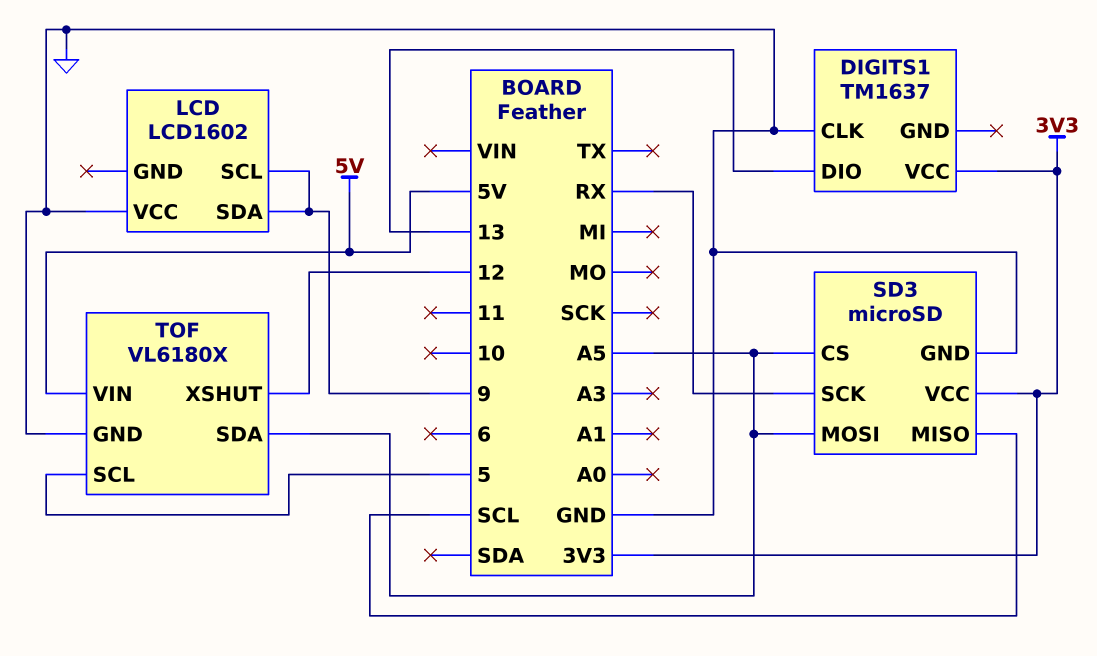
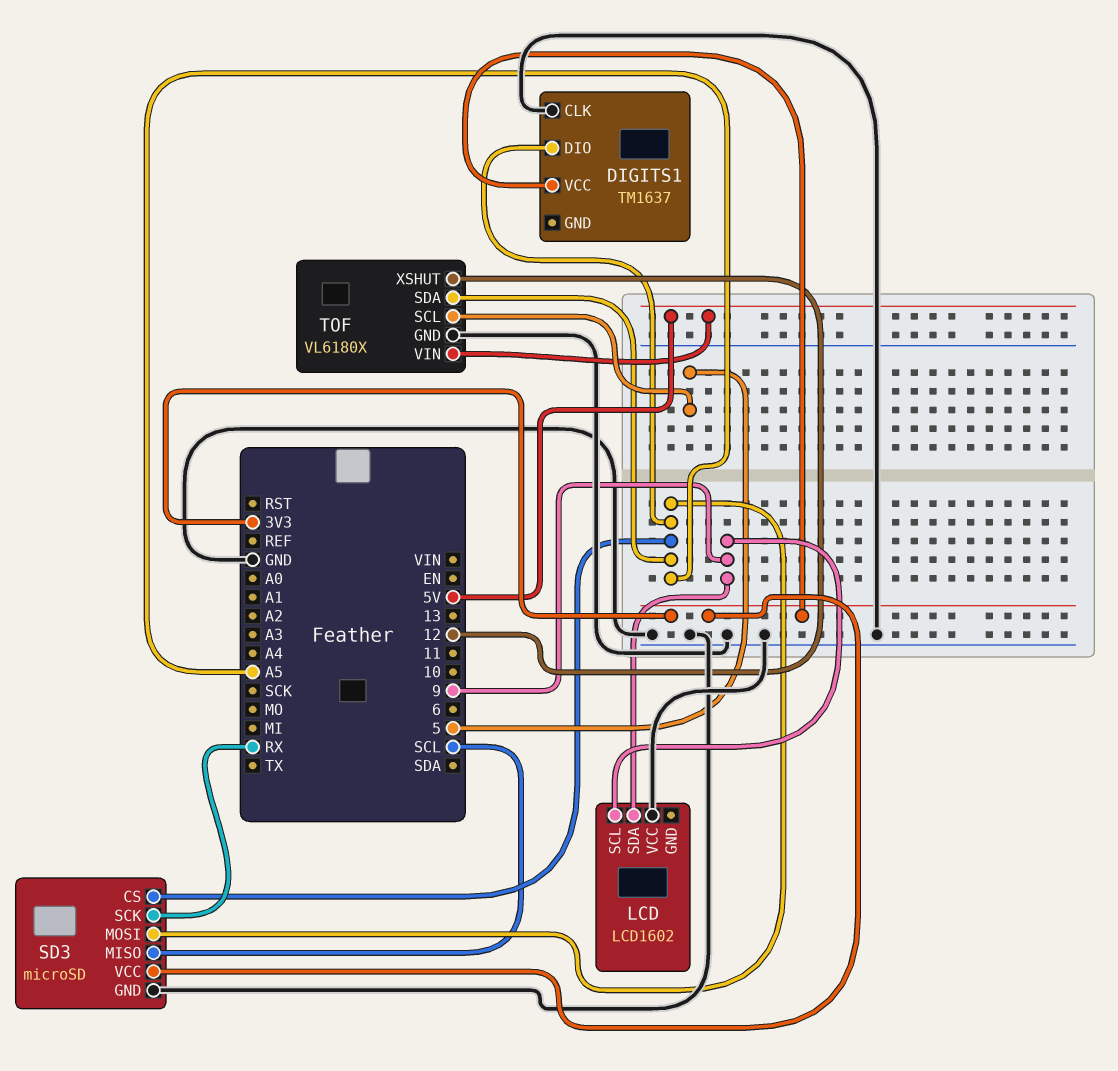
DIGITS1 pin DIO: 13 -> A5

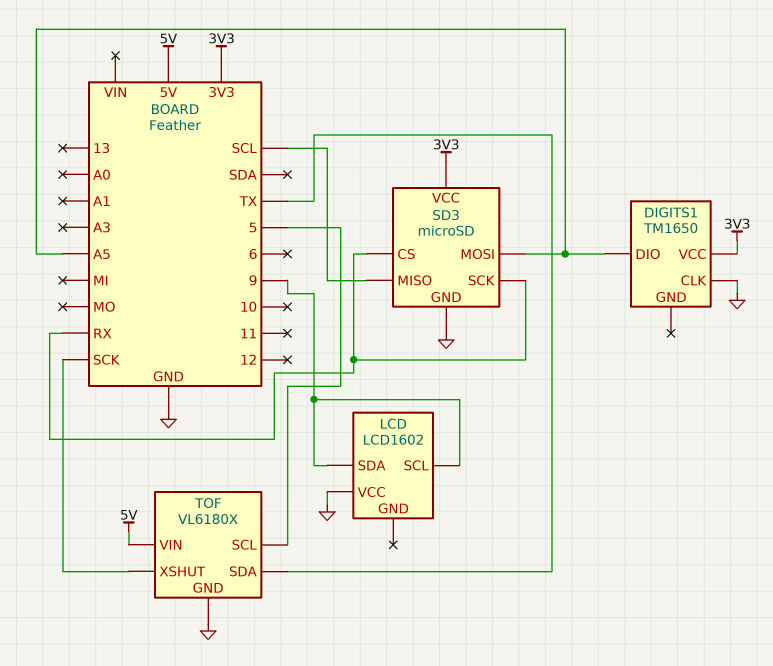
DIGITS1: TM1637 -> TM1650
SD3 pin CS: A5 -> RX
TOF pin SDA: A5 -> TX
TOF pin XSHUT: 12 -> SCK

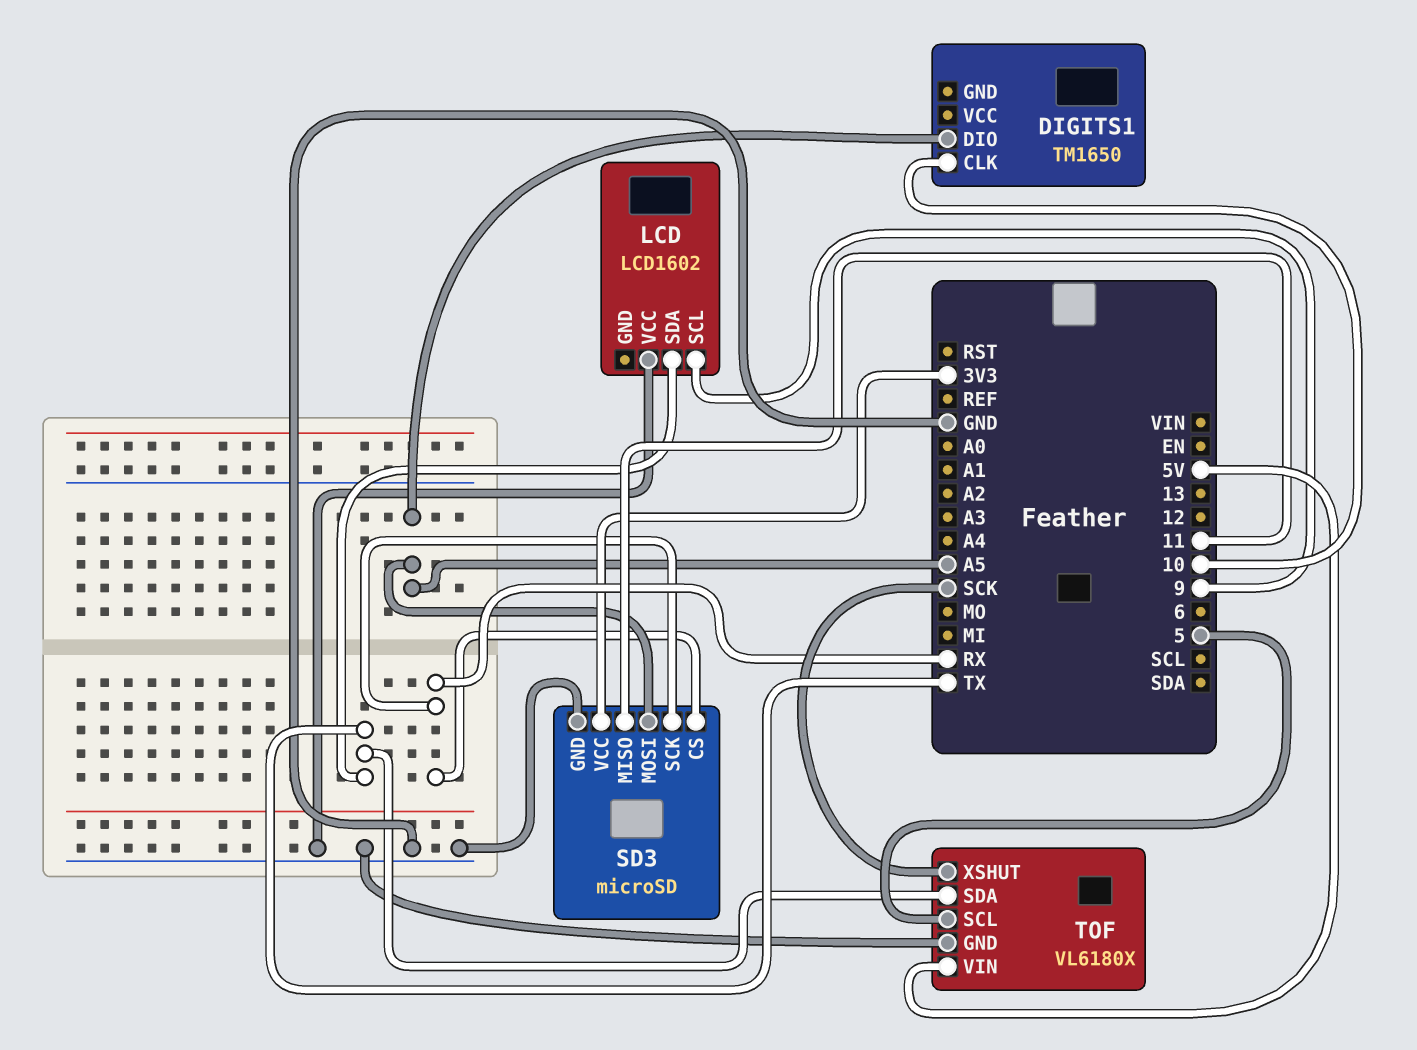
DIGITS1 pin CLK: GND -> 10
DIGITS1 pin VCC: 3V3 -> none
LCD pin SDA: 9 -> TX
SD3 pin MISO: SCL -> 11

